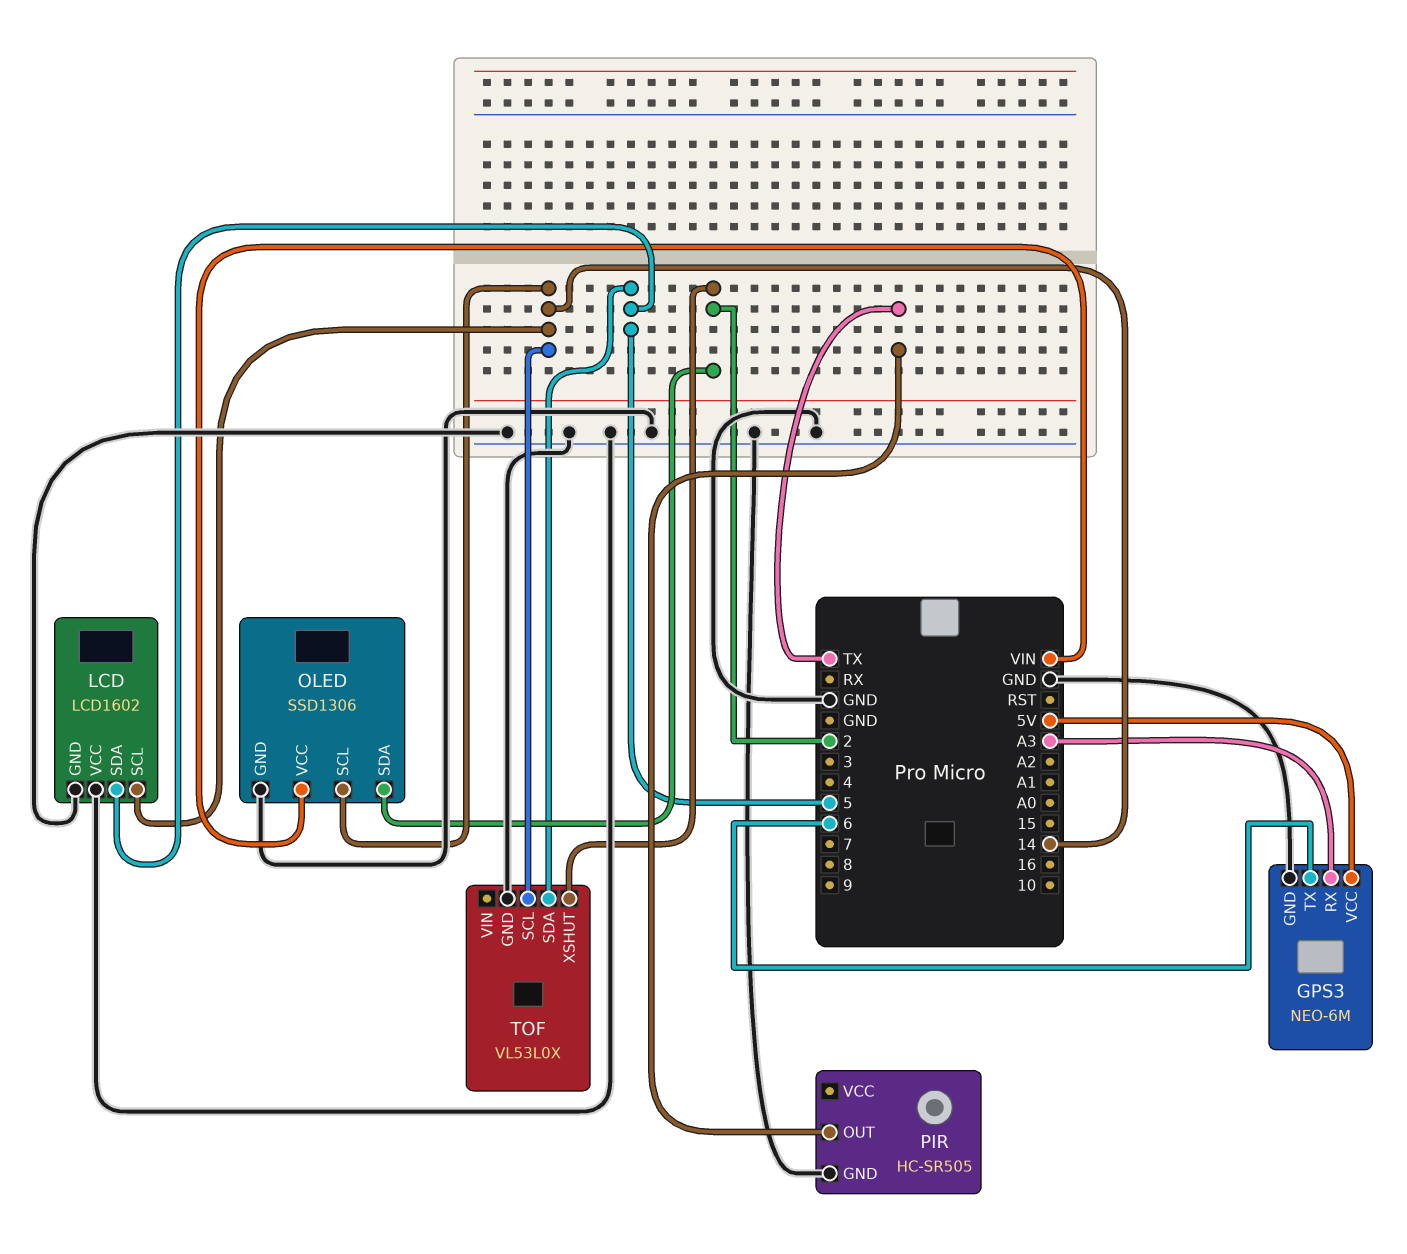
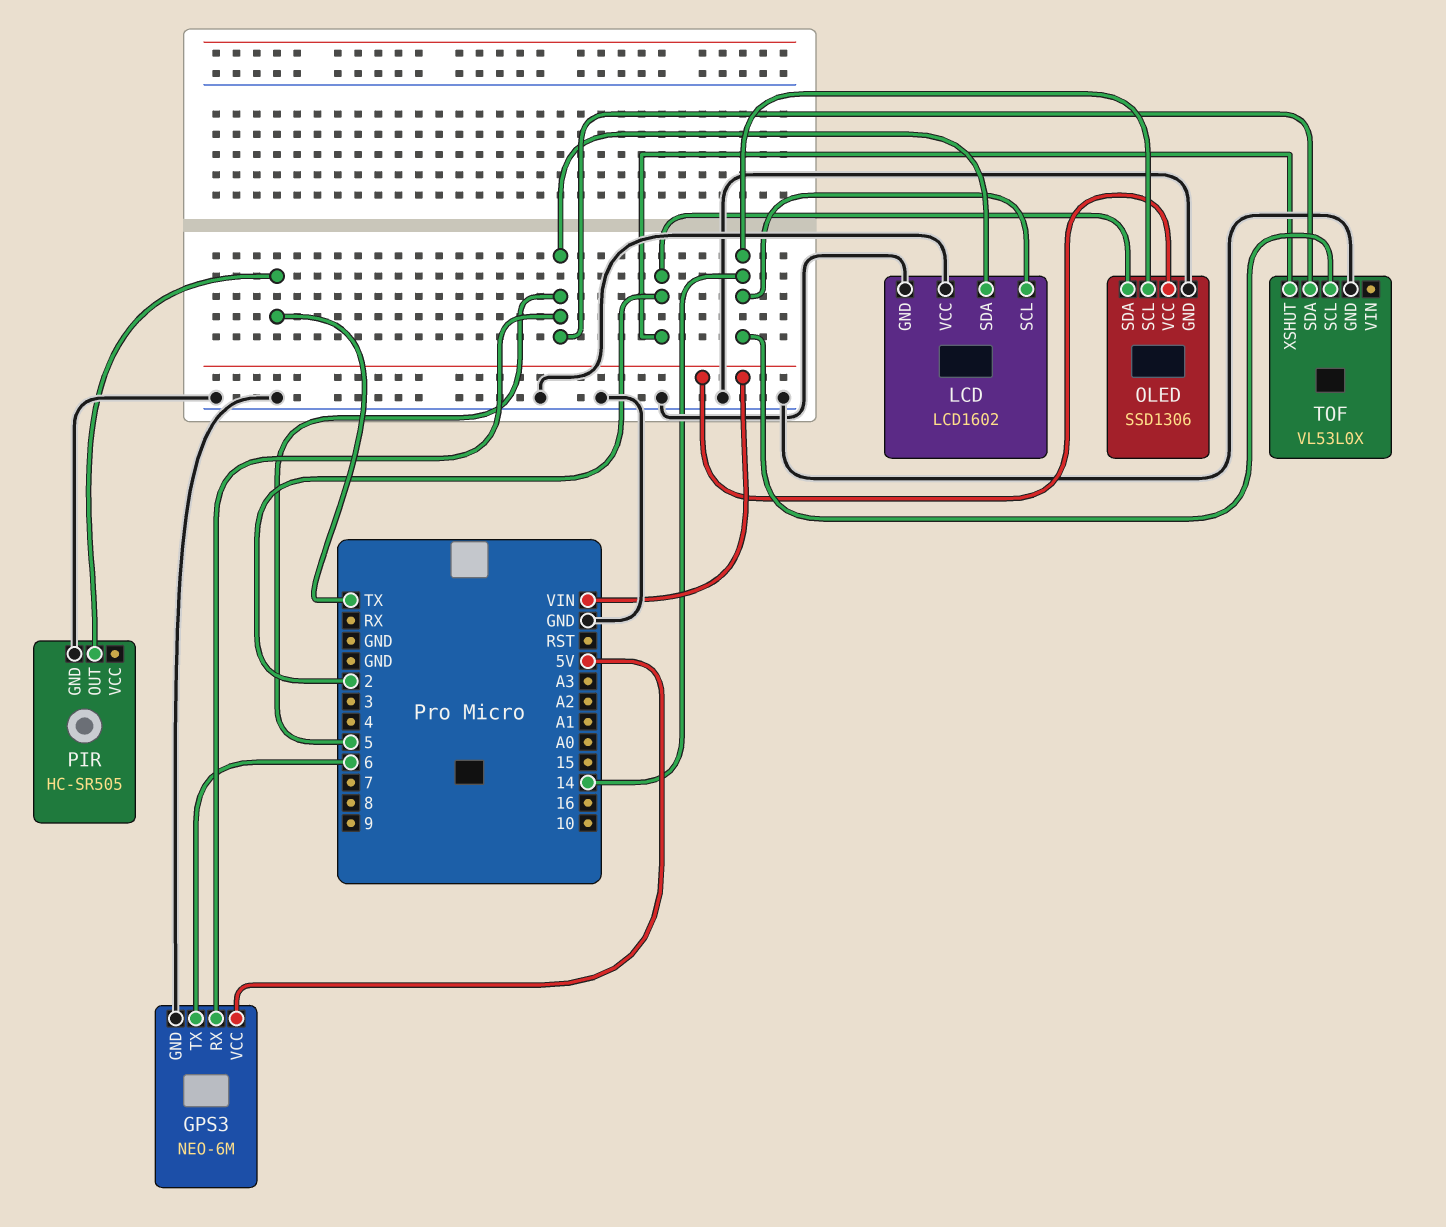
GPS3 pin RX: A3 -> 5

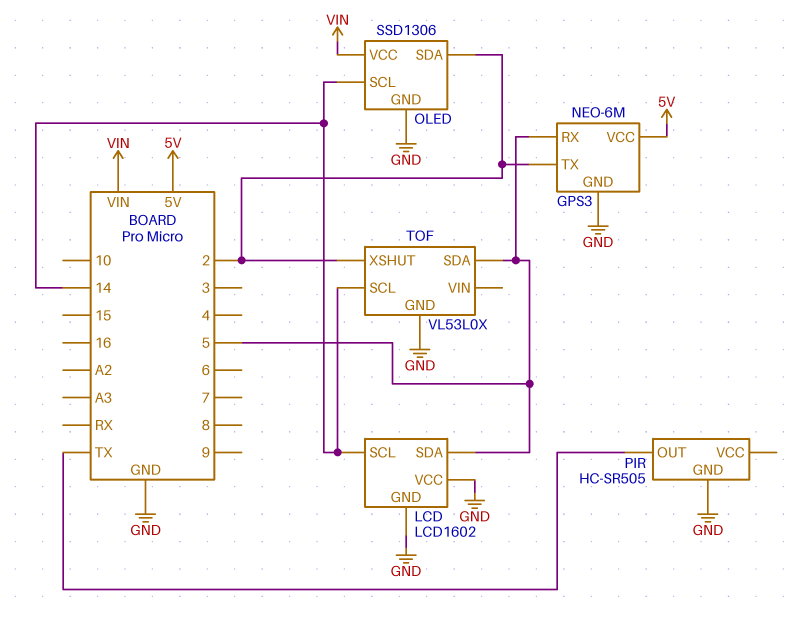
GPS3 pin TX: 6 -> 2

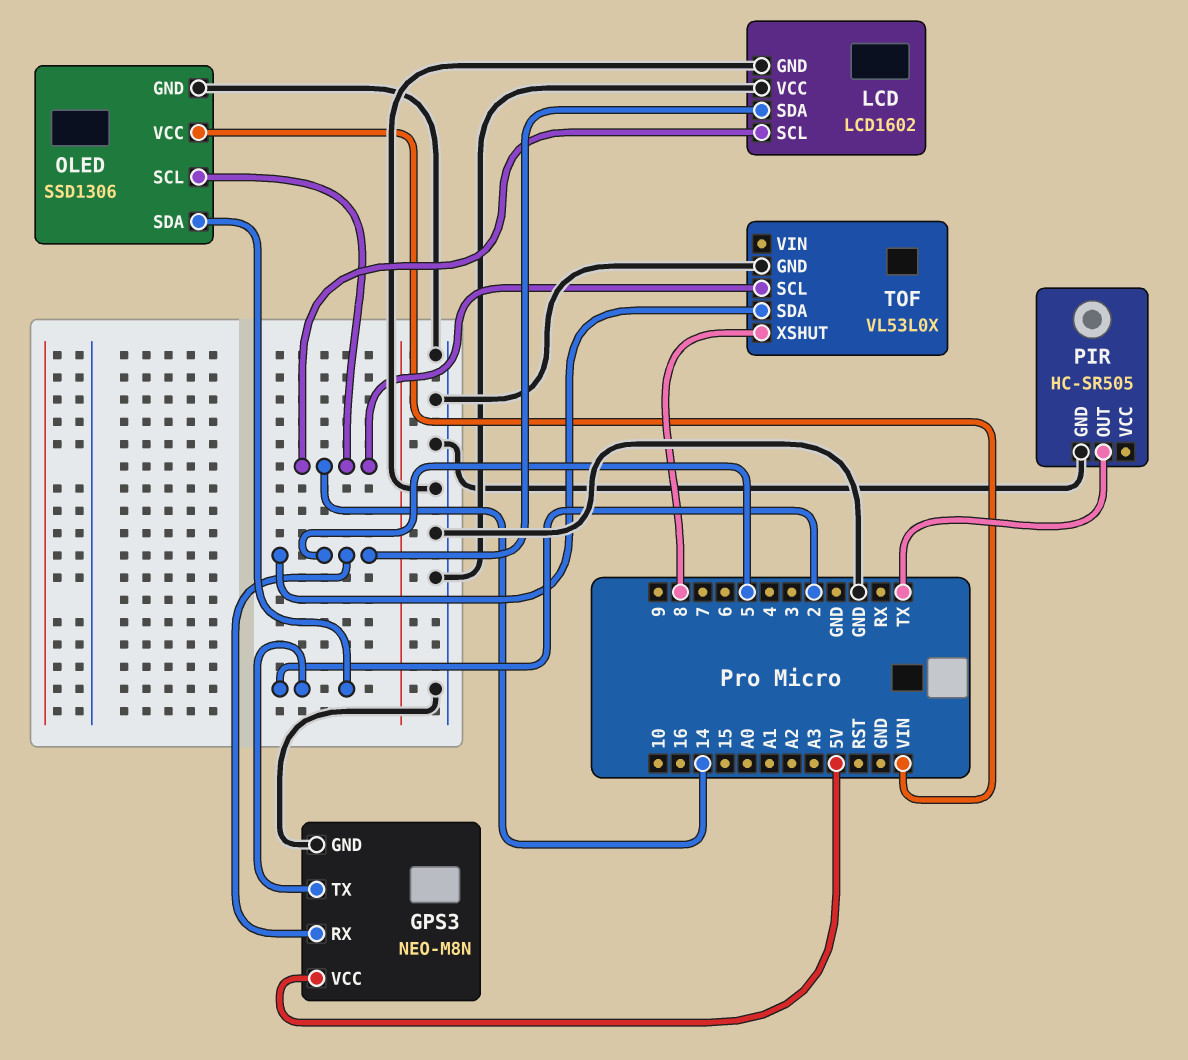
GPS3: NEO-6M -> NEO-M8N
TOF pin XSHUT: 2 -> 8

